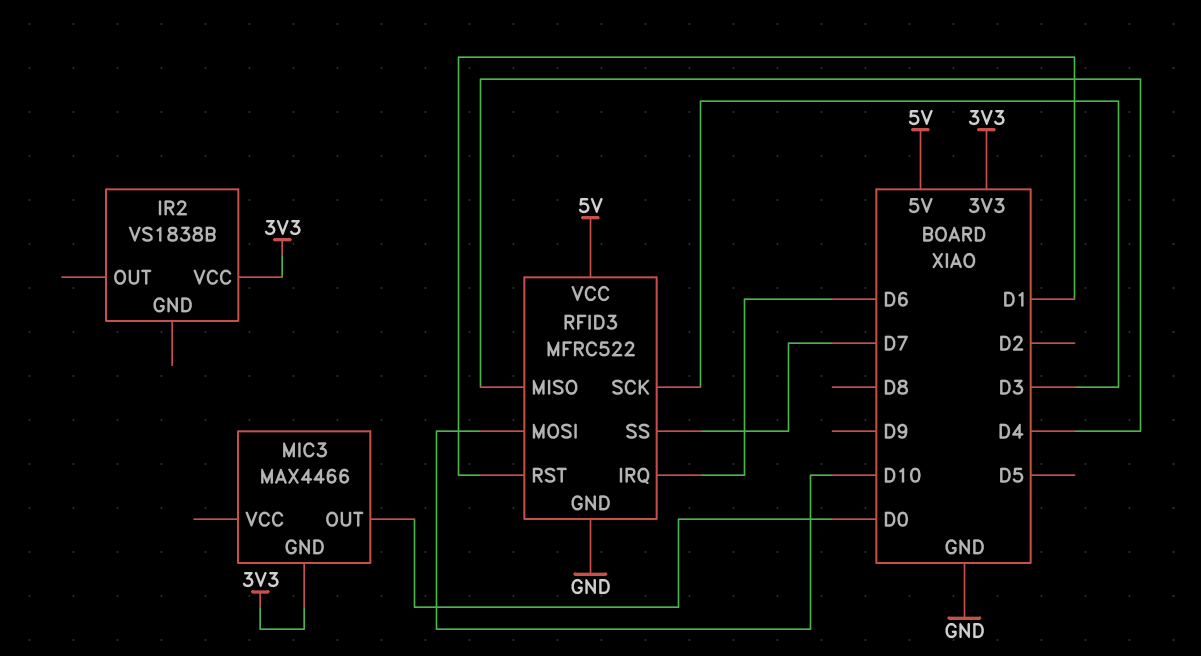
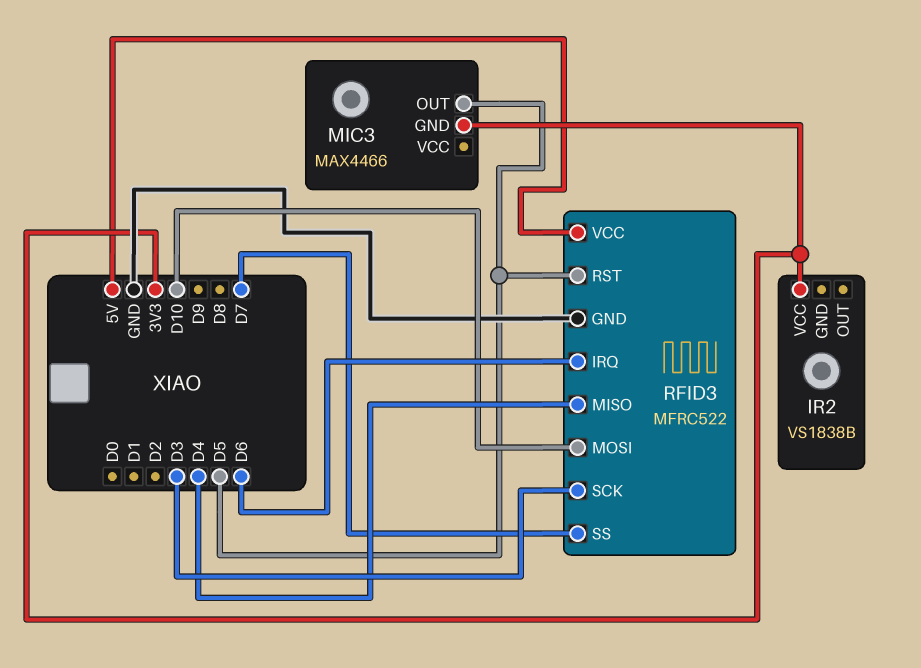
MIC3 pin OUT: D0 -> D5
RFID3 pin RST: D1 -> D5

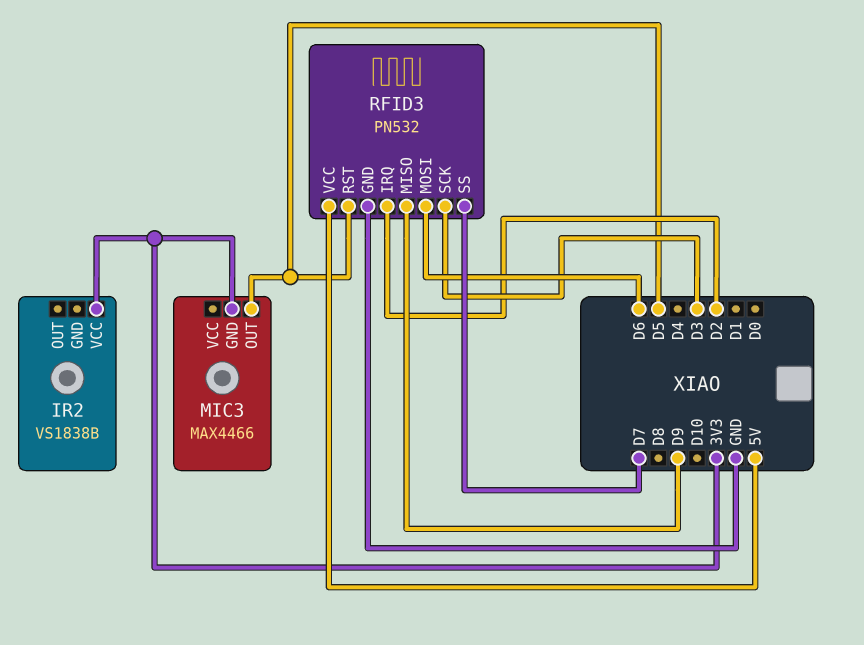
RFID3: MFRC522 -> PN532
RFID3 pin IRQ: D6 -> D2
RFID3 pin MISO: D4 -> D9
RFID3 pin MOSI: D10 -> D6

